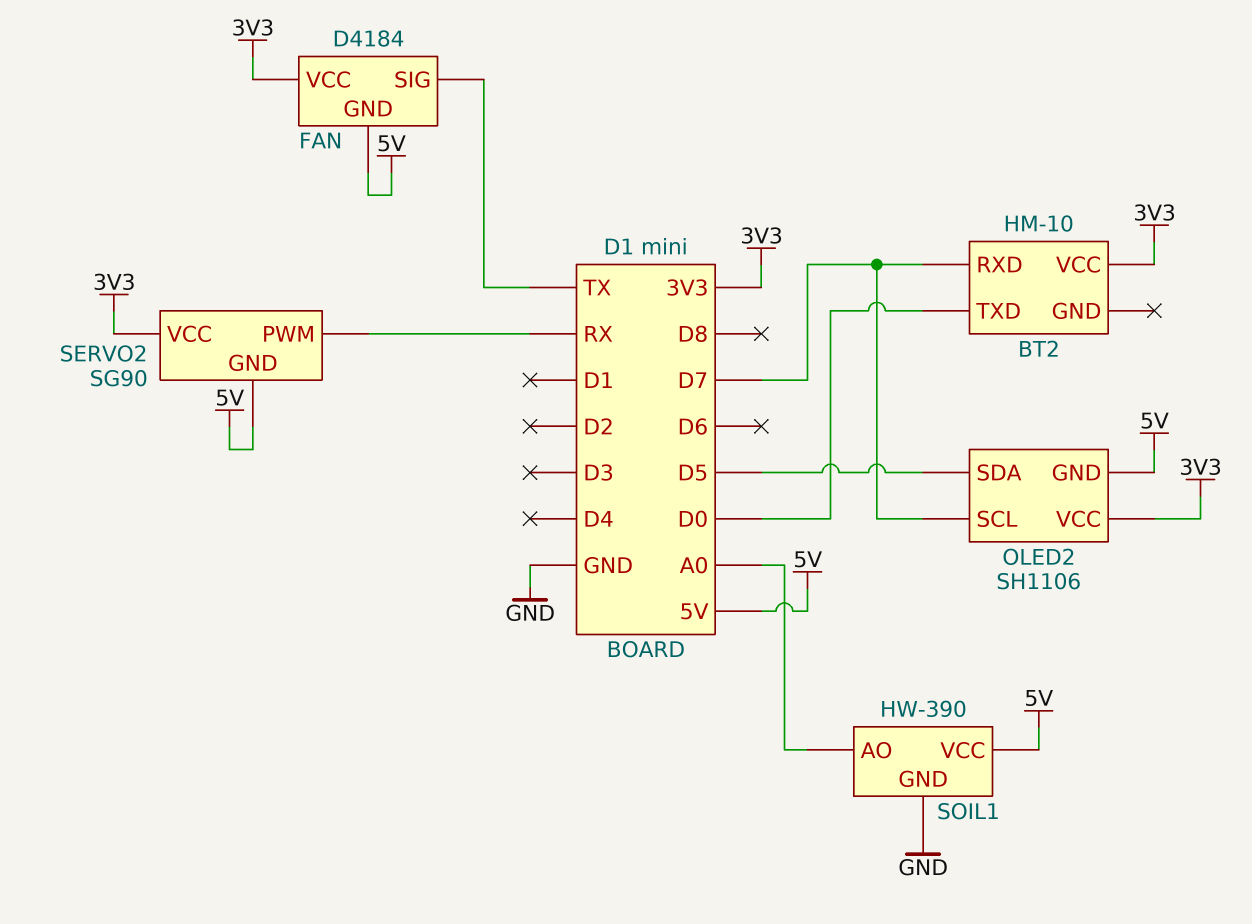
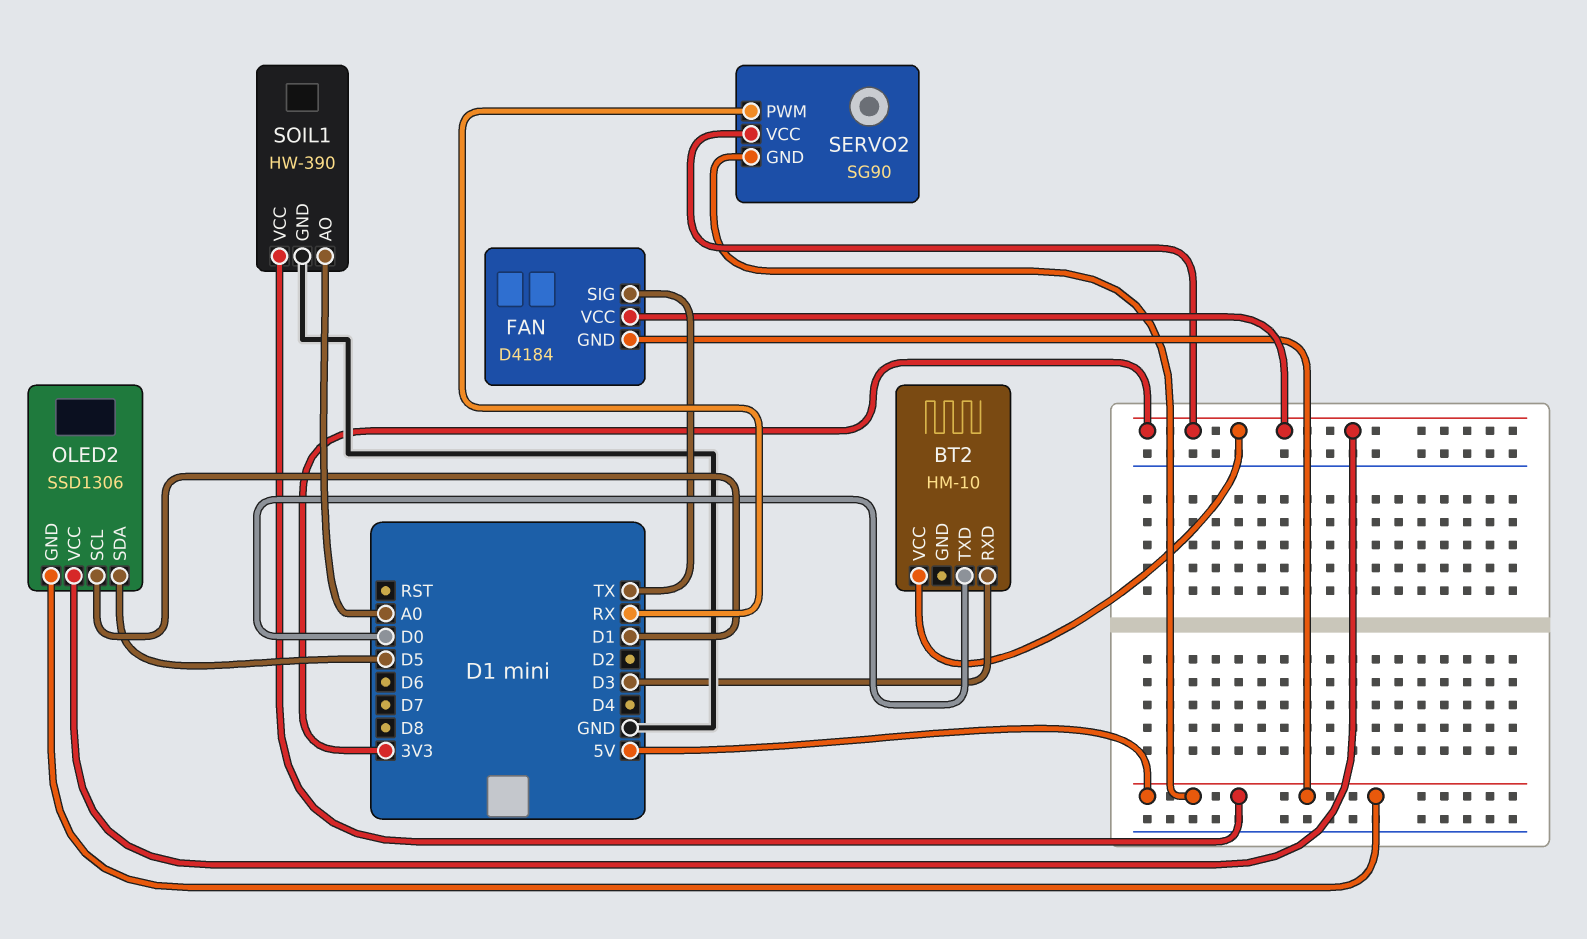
BT2 pin RXD: D7 -> D3
OLED2: SH1106 -> SSD1306
OLED2 pin SCL: D7 -> D1

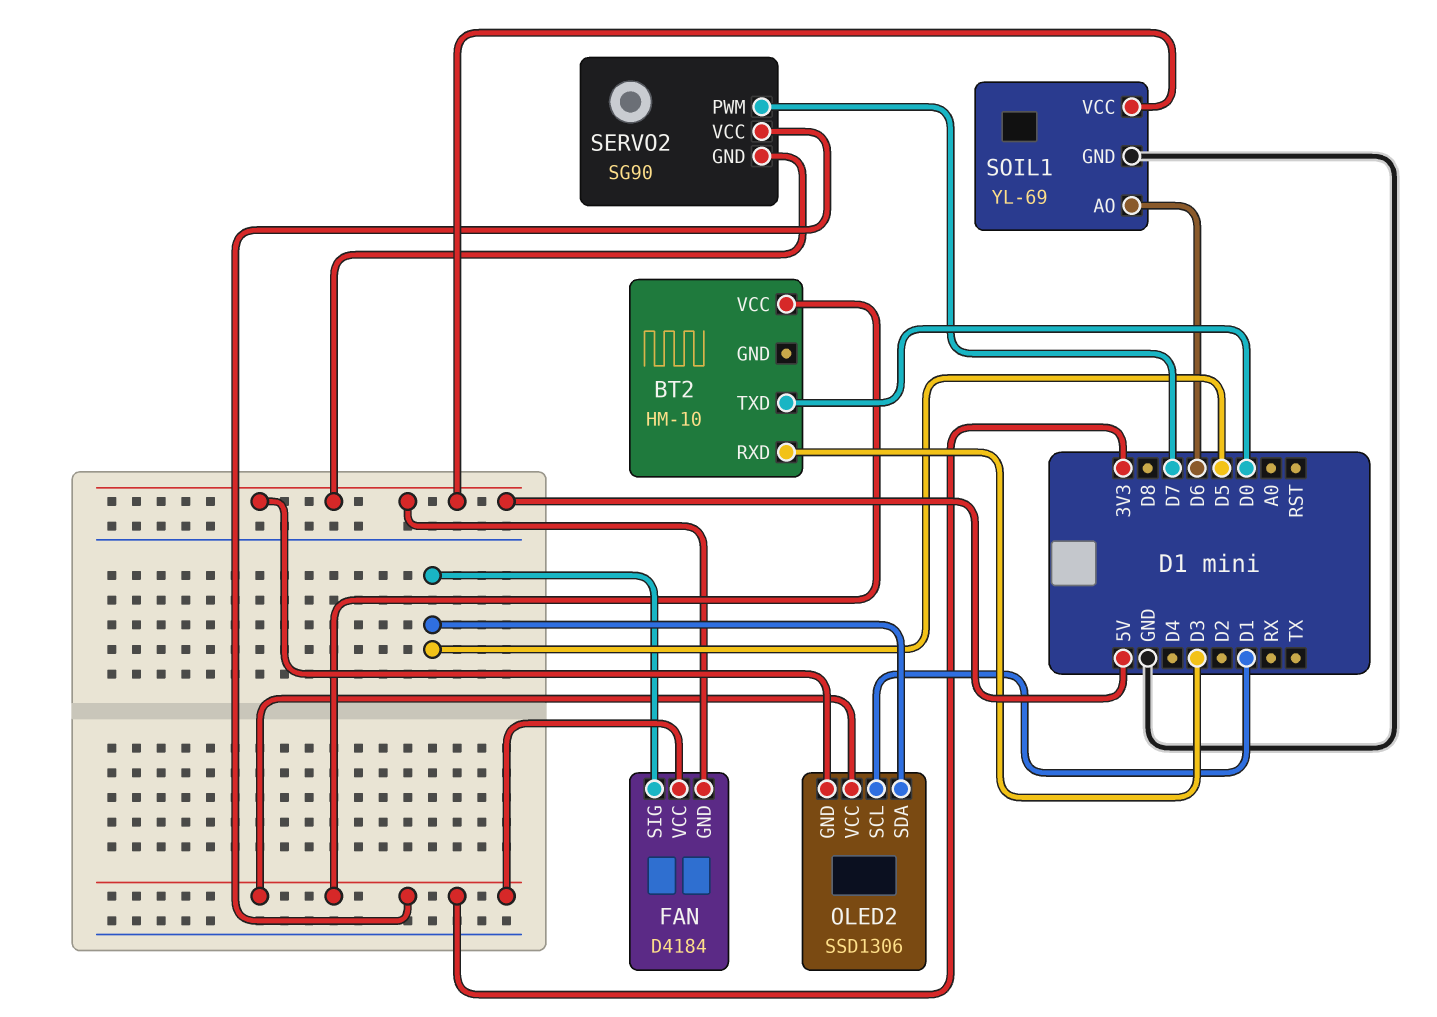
FAN pin SIG: TX -> D5
SERVO2 pin PWM: RX -> D7
SOIL1: HW-390 -> YL-69
SOIL1 pin AO: A0 -> D6

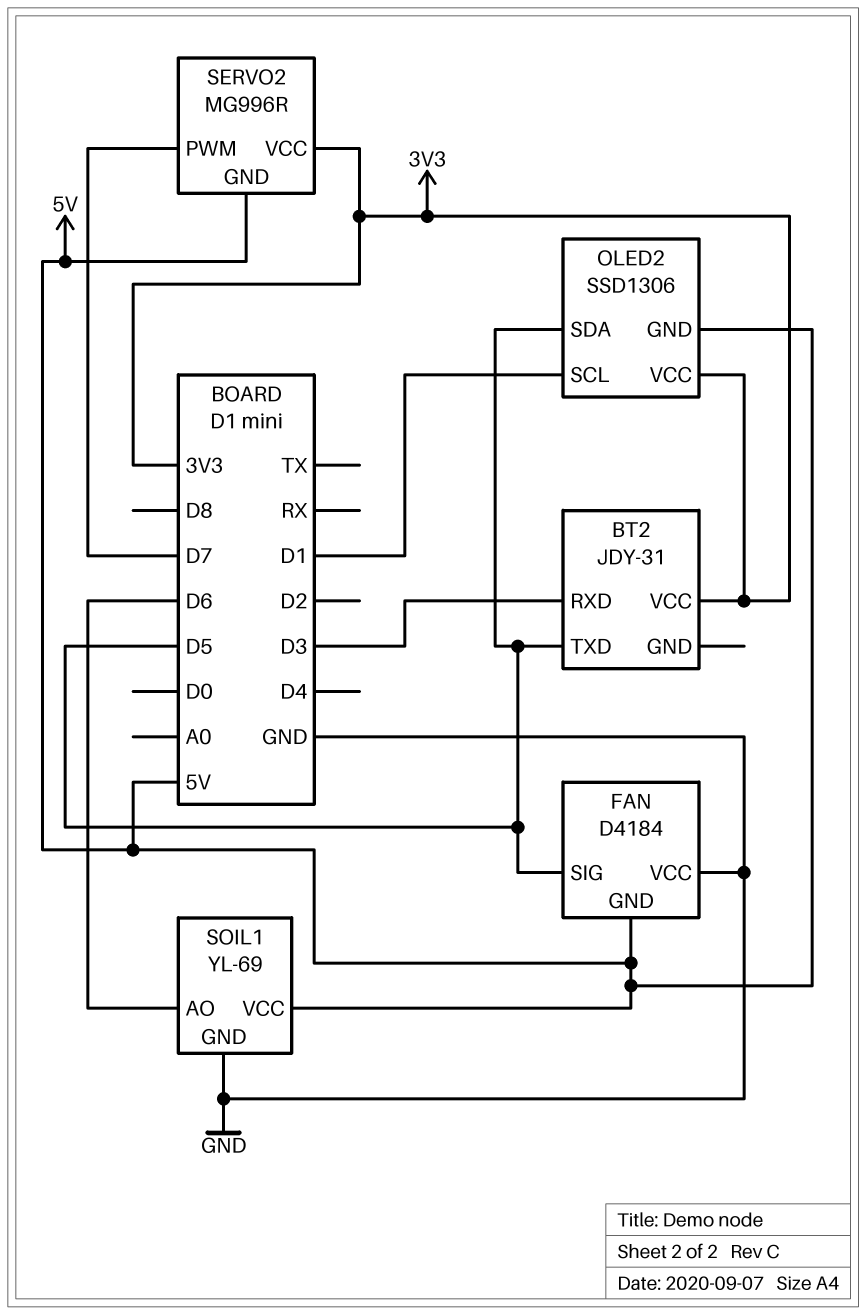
BT2: HM-10 -> JDY-31
BT2 pin TXD: D0 -> D5
FAN pin VCC: 3V3 -> GND
SERVO2: SG90 -> MG996R

